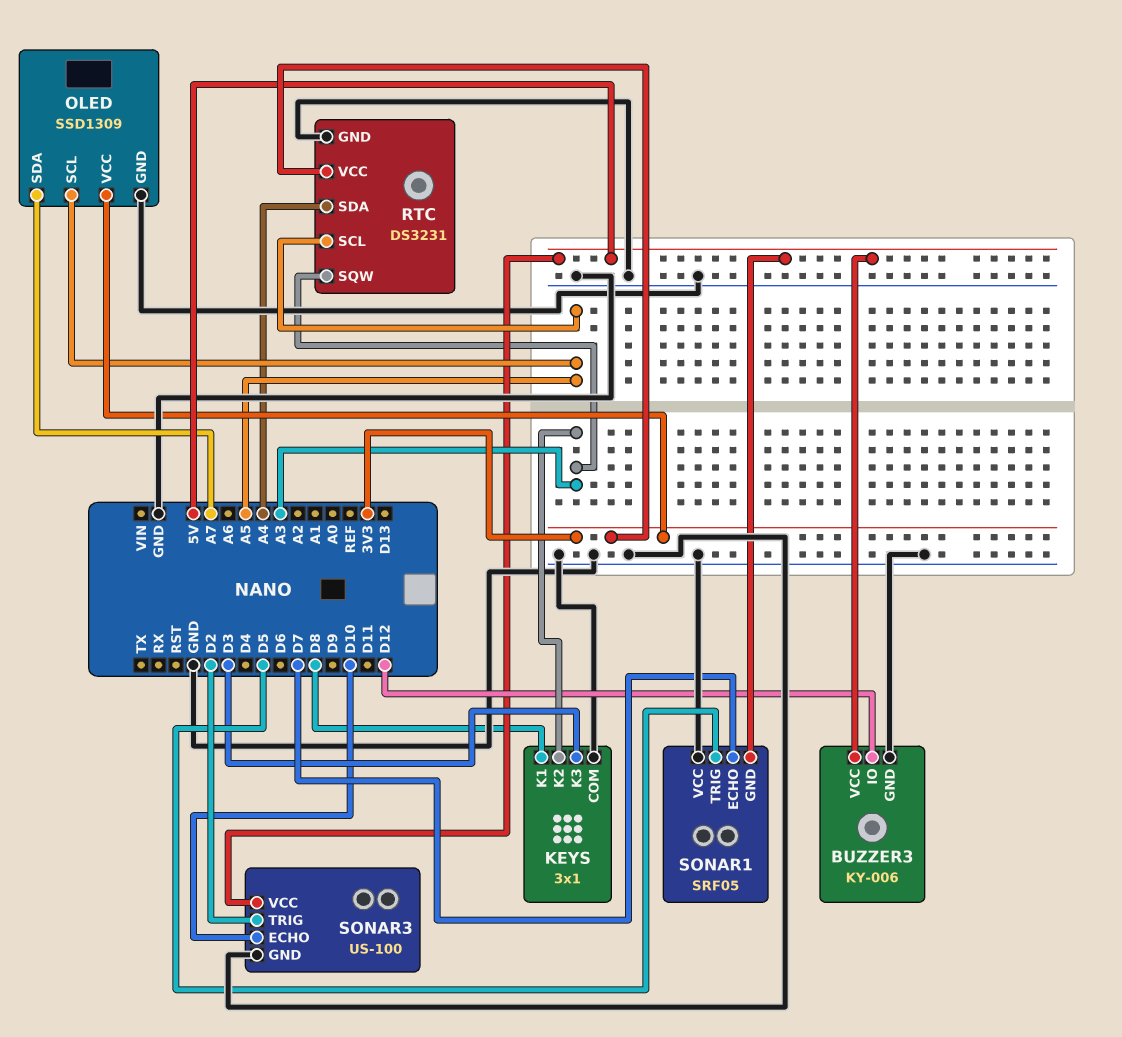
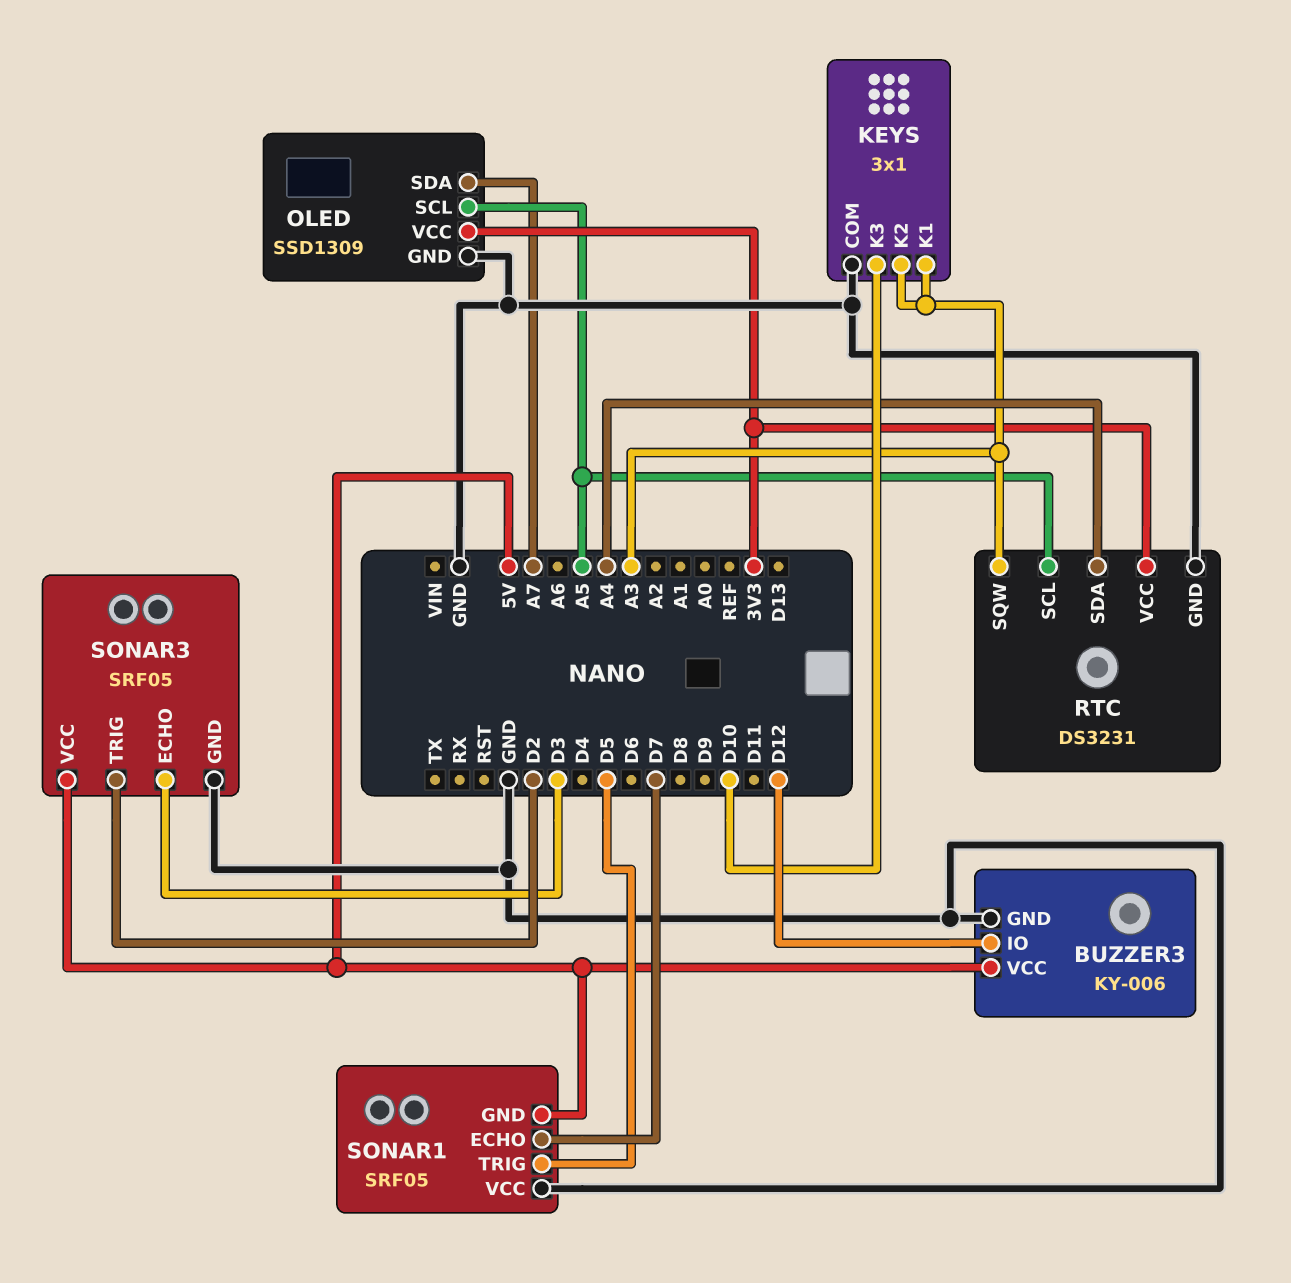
KEYS pin K1: D8 -> A3
KEYS pin K3: D3 -> D10
SONAR3: US-100 -> SRF05
SONAR3 pin ECHO: D10 -> D3

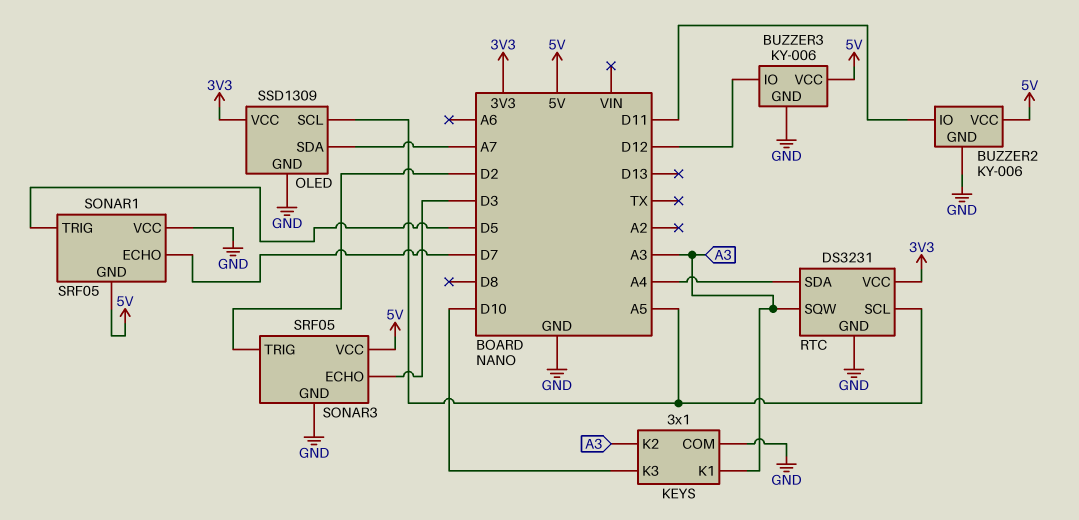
BUZZER2: none -> KY-006
BUZZER2 pin GND: none -> GND
BUZZER2 pin IO: none -> D11
BUZZER2 pin VCC: none -> 5V

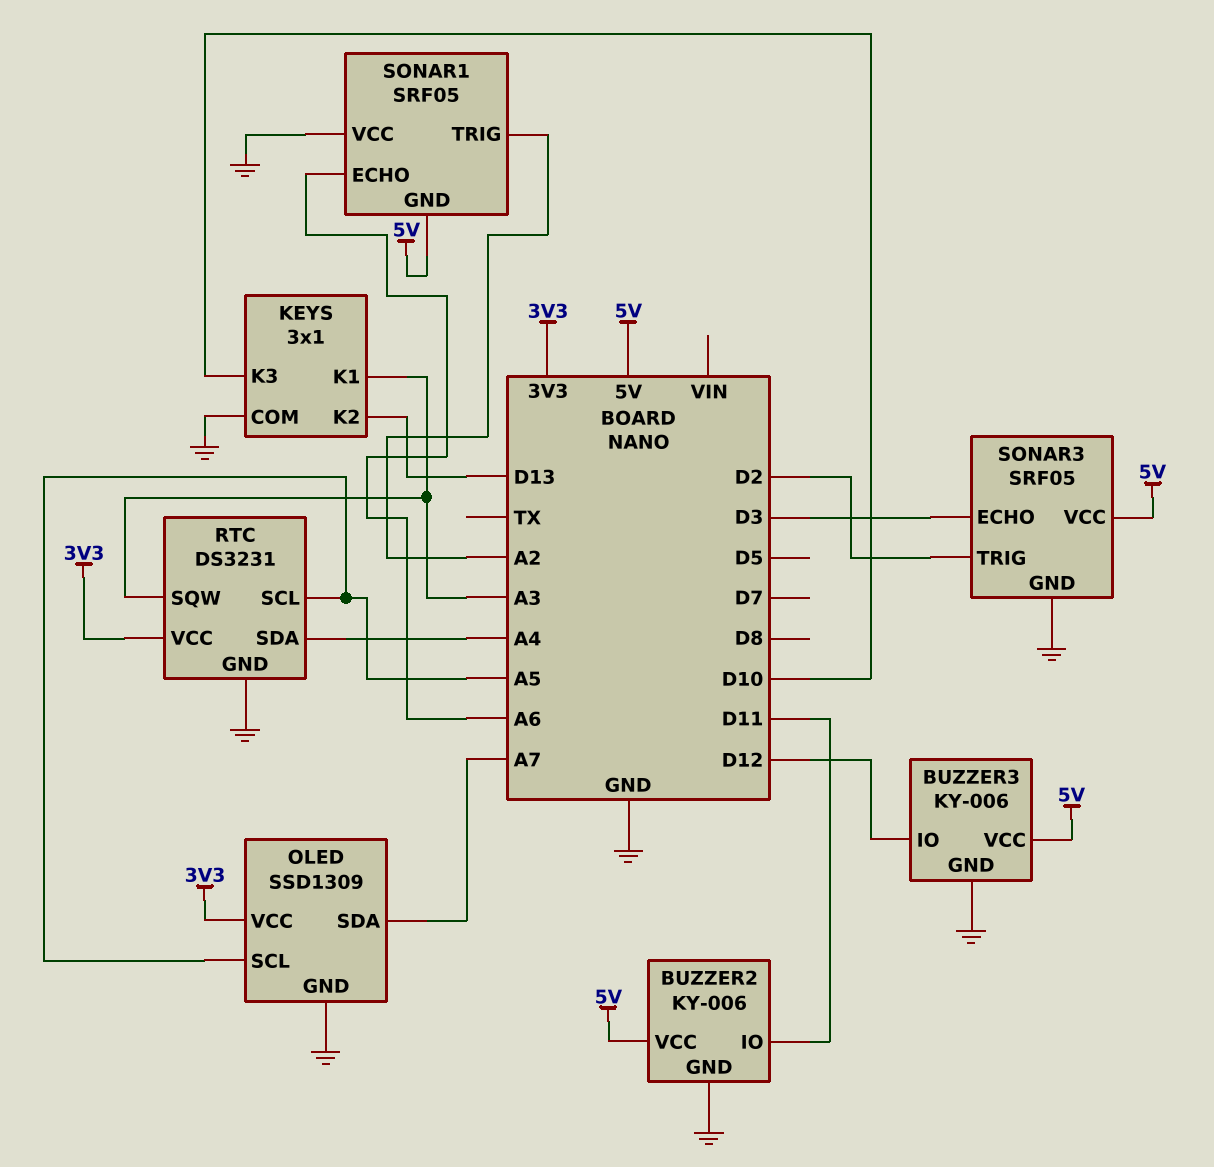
KEYS pin K2: A3 -> D13
SONAR1 pin ECHO: D7 -> A6
SONAR1 pin TRIG: D5 -> A2

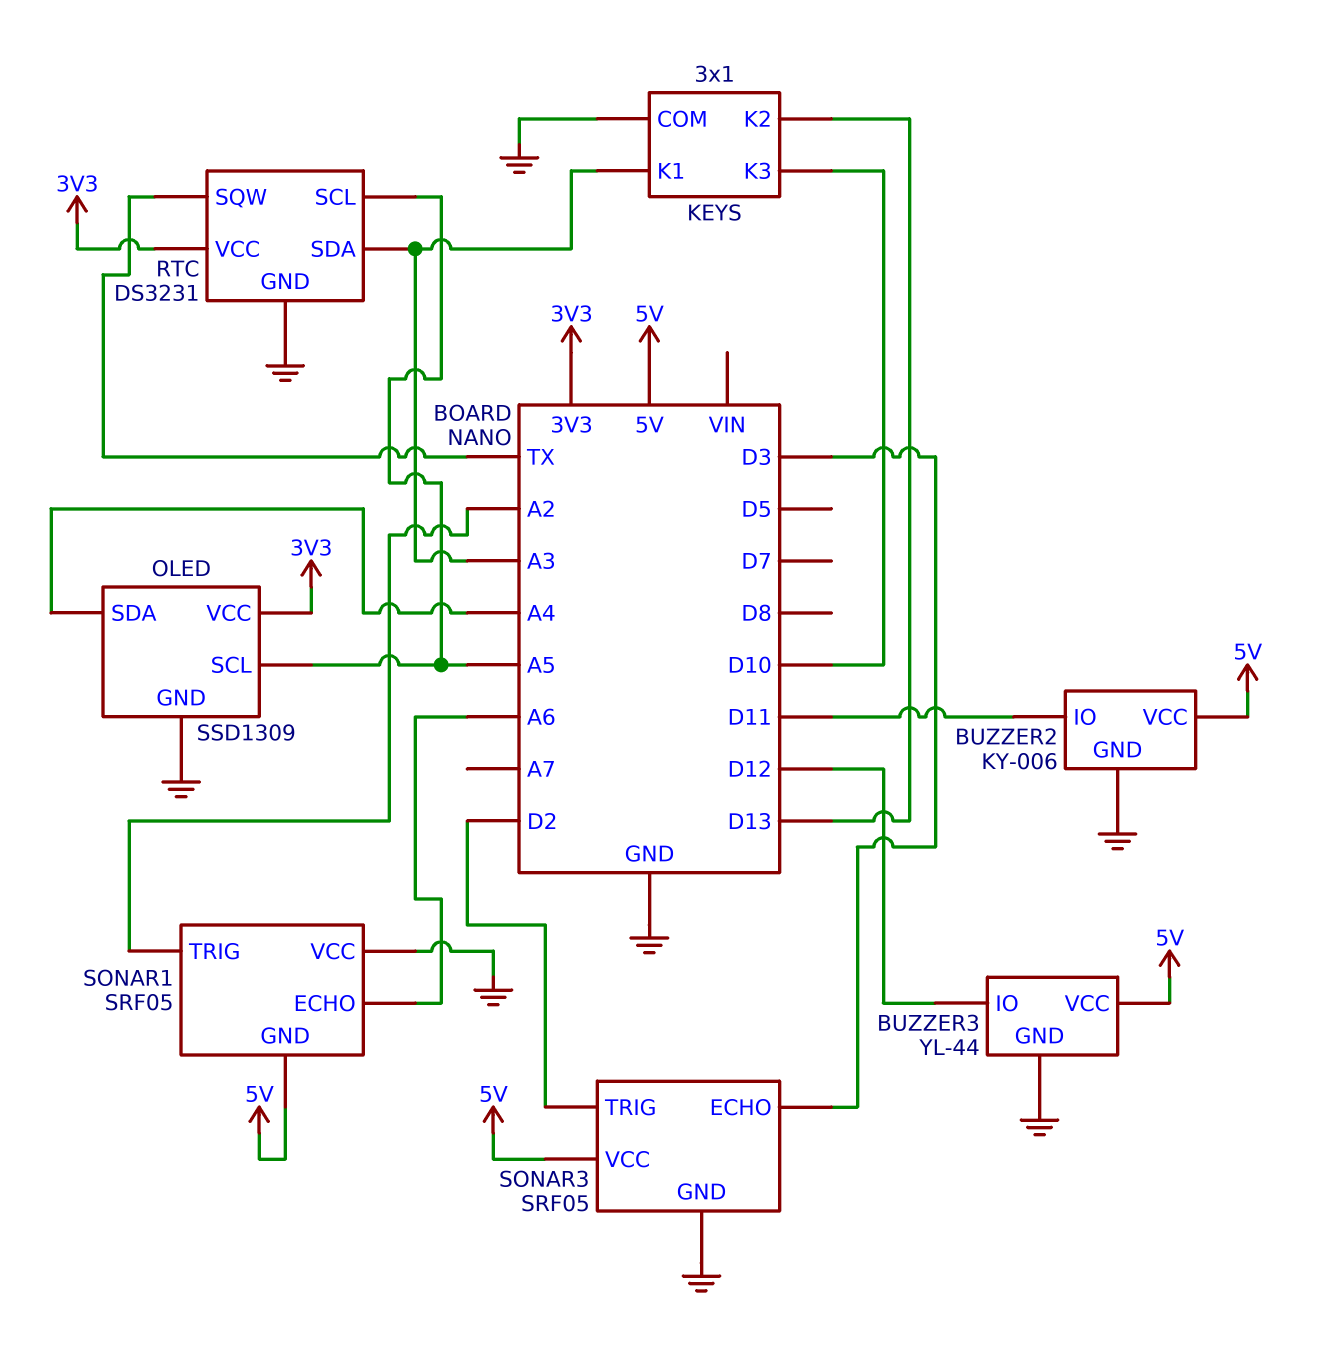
BUZZER3: KY-006 -> YL-44
OLED pin SDA: A7 -> A4
RTC pin SDA: A4 -> A3
RTC pin SQW: A3 -> TX

